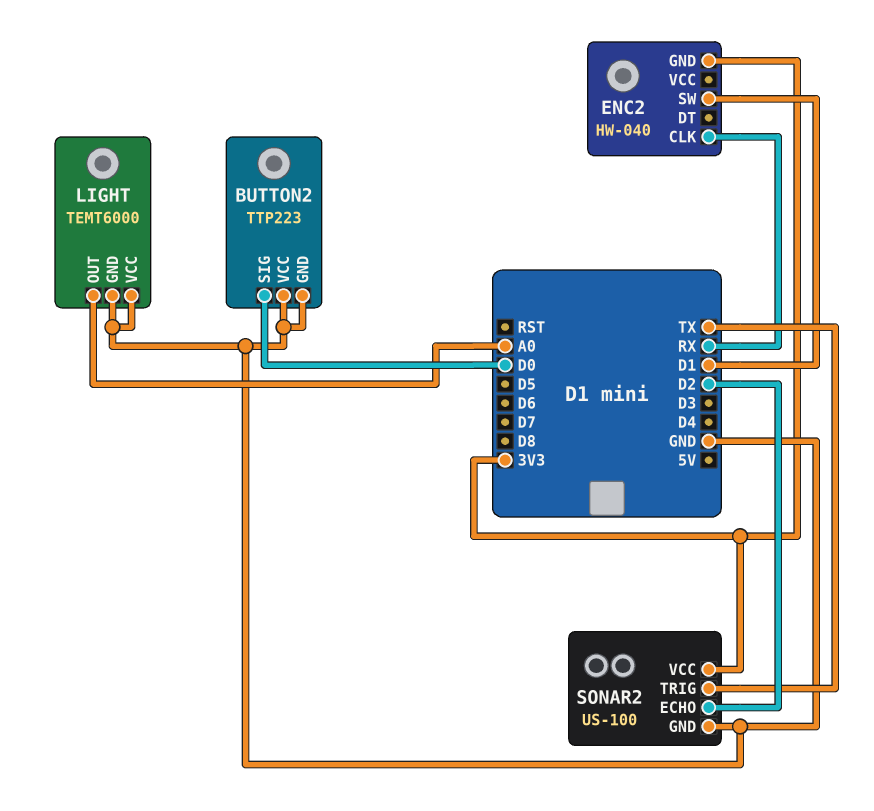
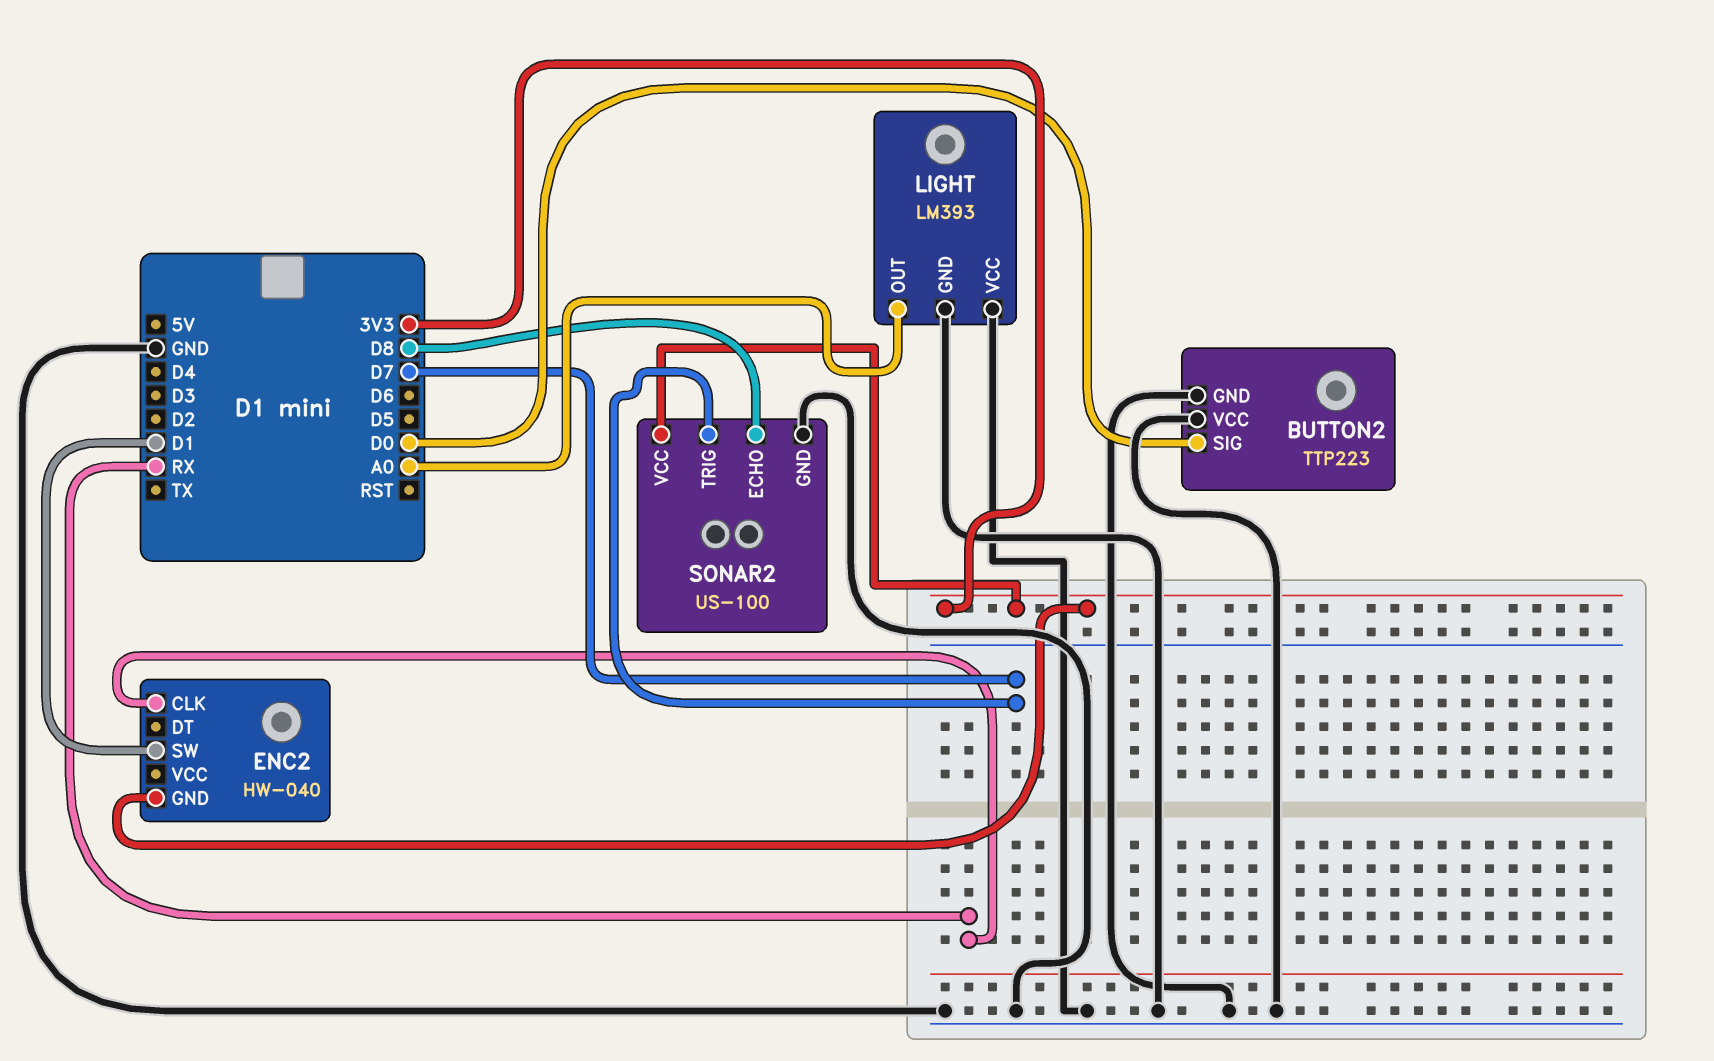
LIGHT: TEMT6000 -> LM393
SONAR2 pin ECHO: D2 -> D8
SONAR2 pin TRIG: TX -> D7

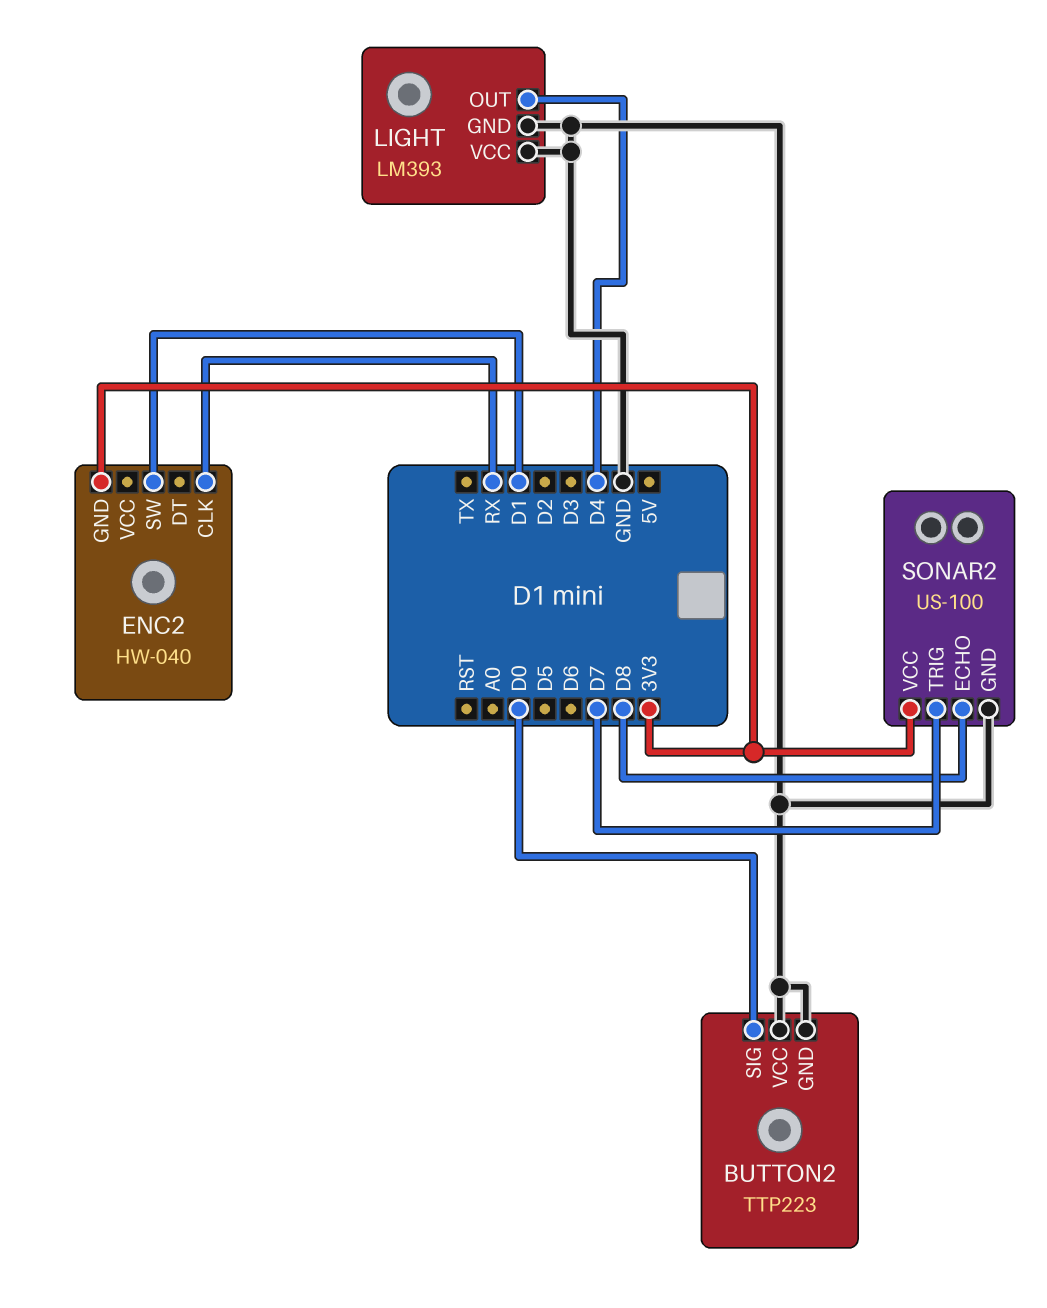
LIGHT pin OUT: A0 -> D4

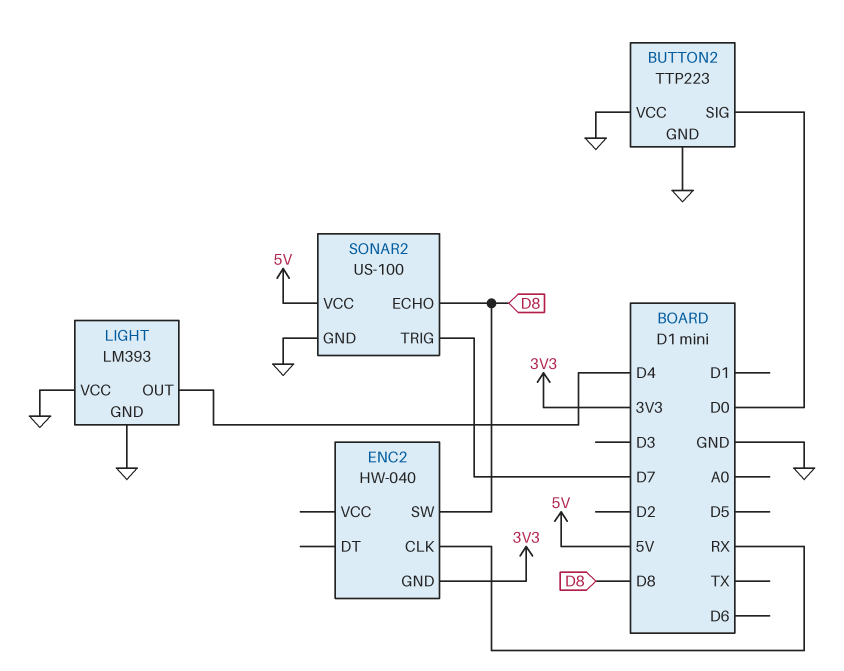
ENC2 pin SW: D1 -> D8
SONAR2 pin VCC: 3V3 -> 5V

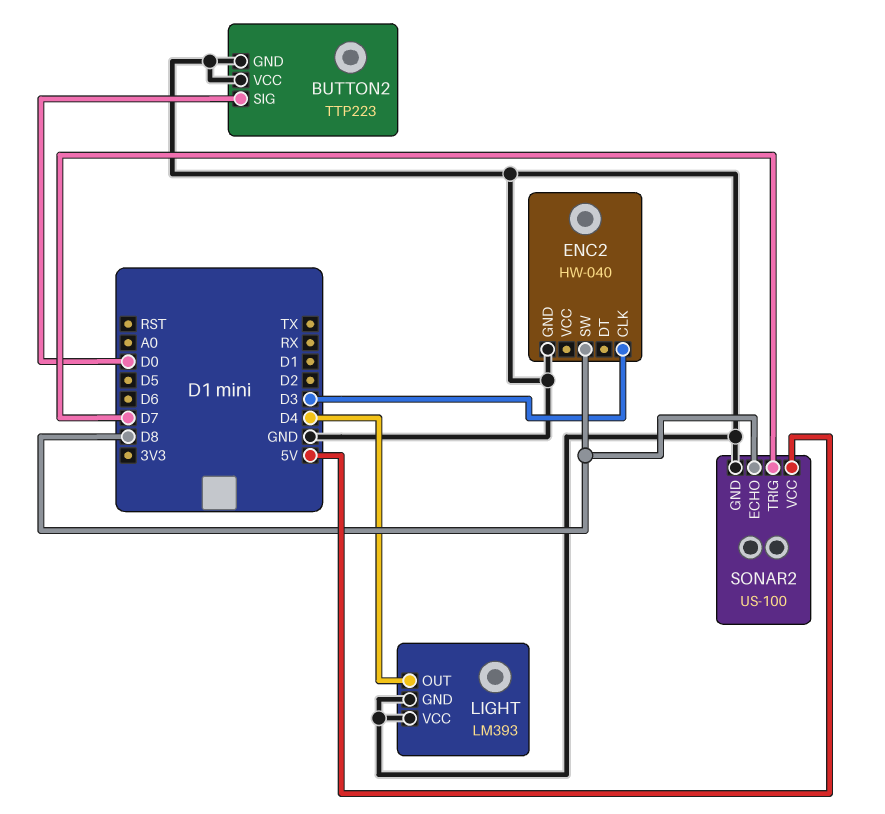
ENC2 pin CLK: RX -> D3
ENC2 pin GND: 3V3 -> GND

